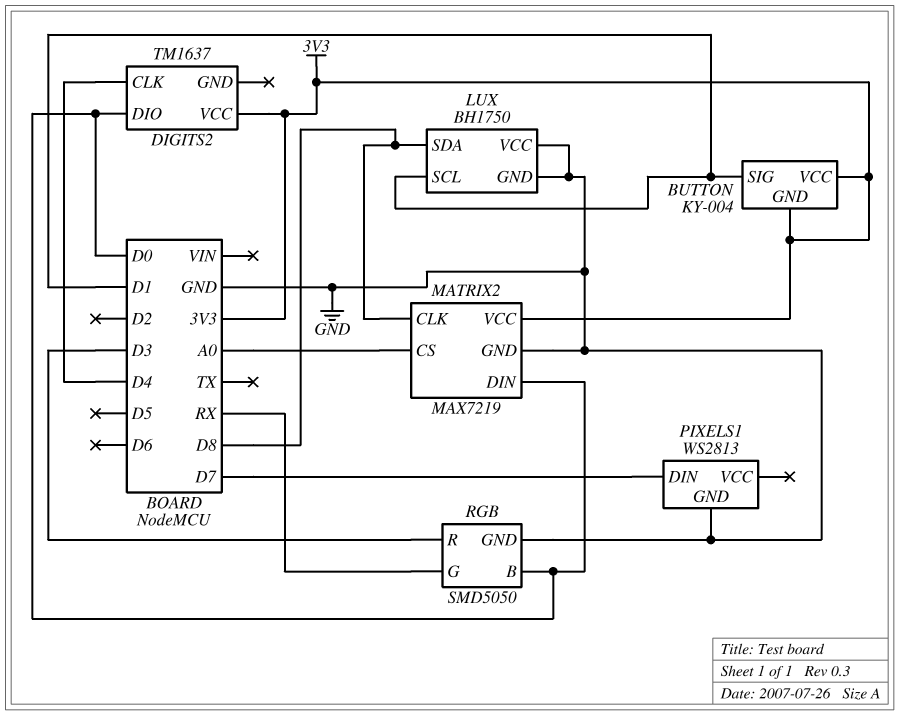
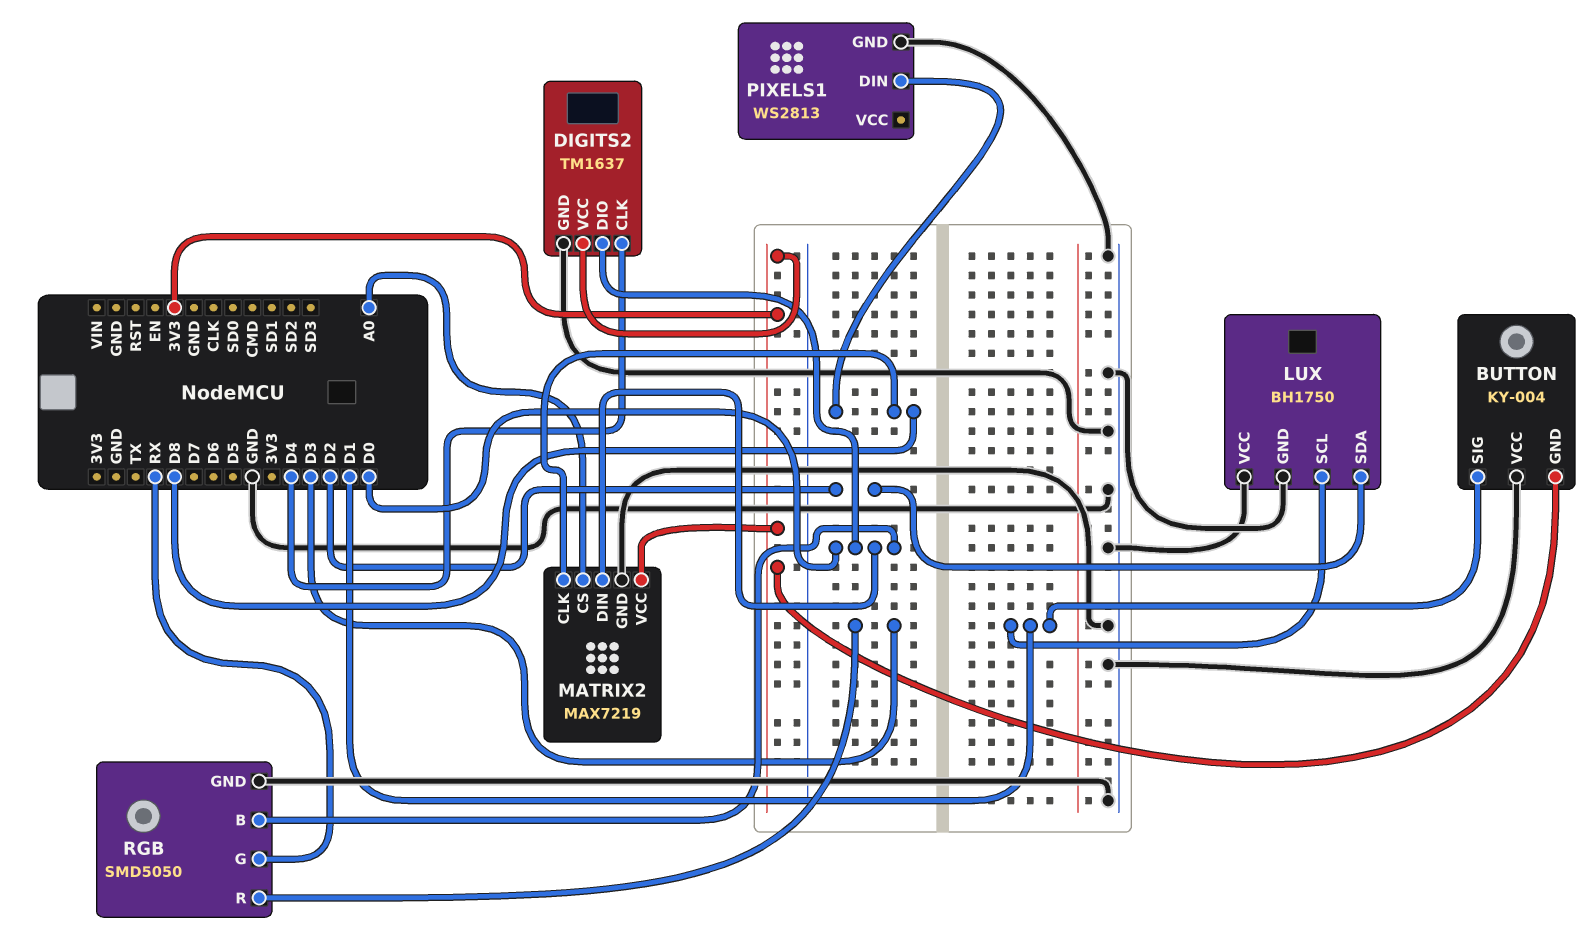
BUTTON pin VCC: 3V3 -> GND
DIGITS2 pin GND: none -> GND
LUX pin SDA: D8 -> D2
PIXELS1 pin DIN: D7 -> D8

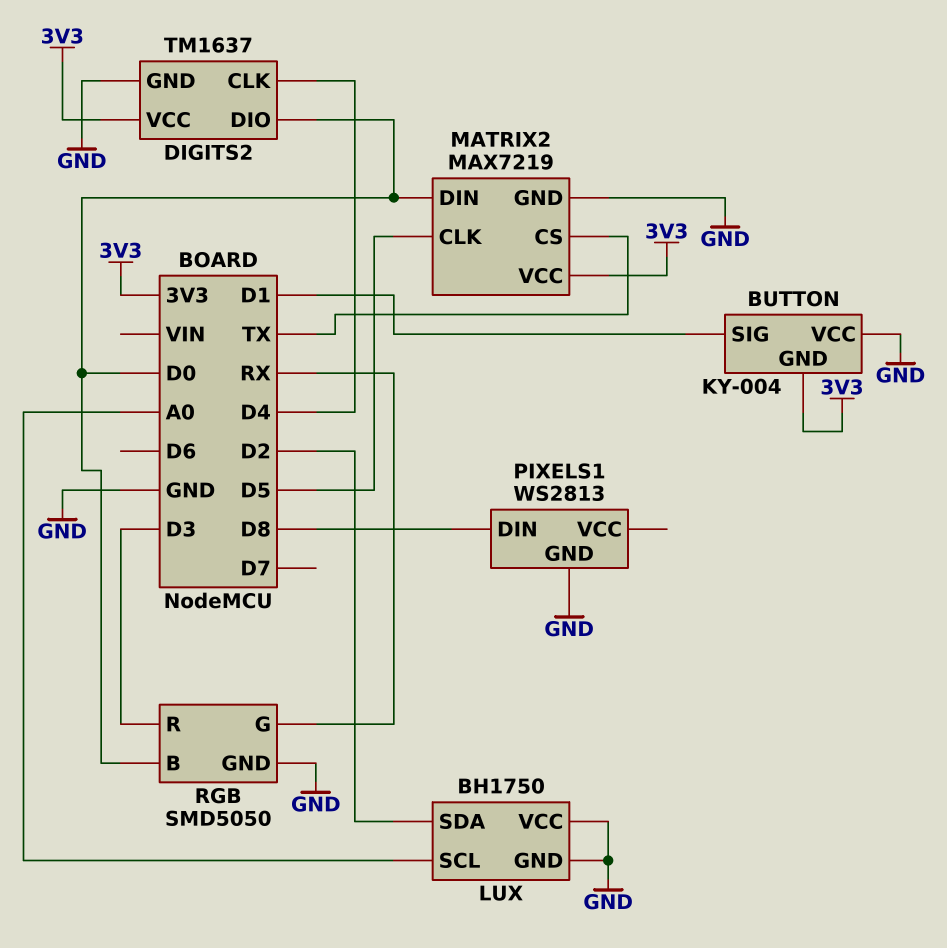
LUX pin SCL: D1 -> A0
MATRIX2 pin CLK: D8 -> D5
MATRIX2 pin CS: A0 -> TX

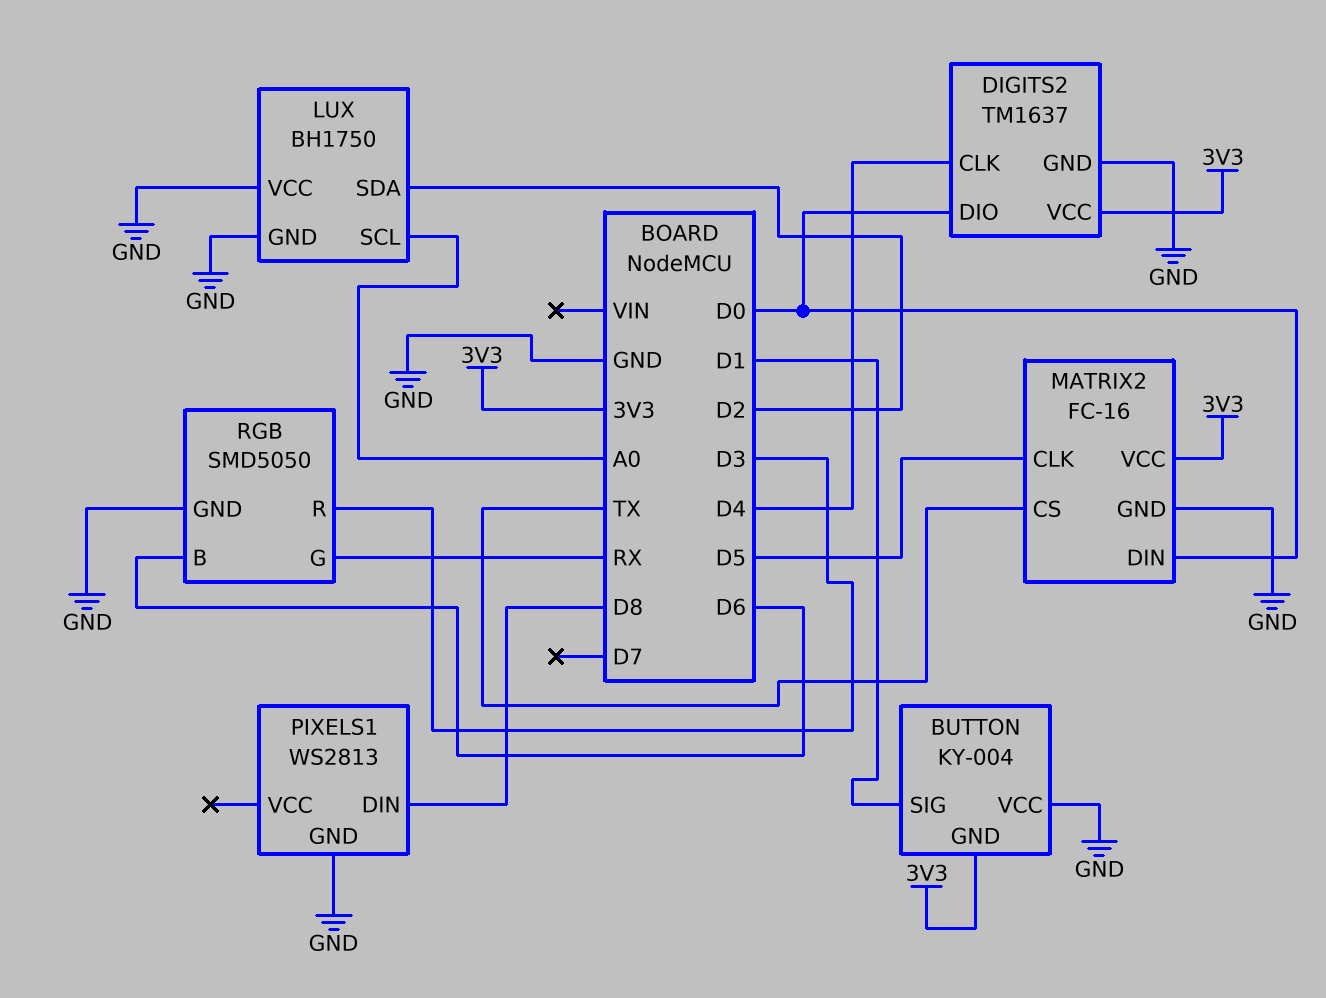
MATRIX2: MAX7219 -> FC-16
RGB pin B: D0 -> D6

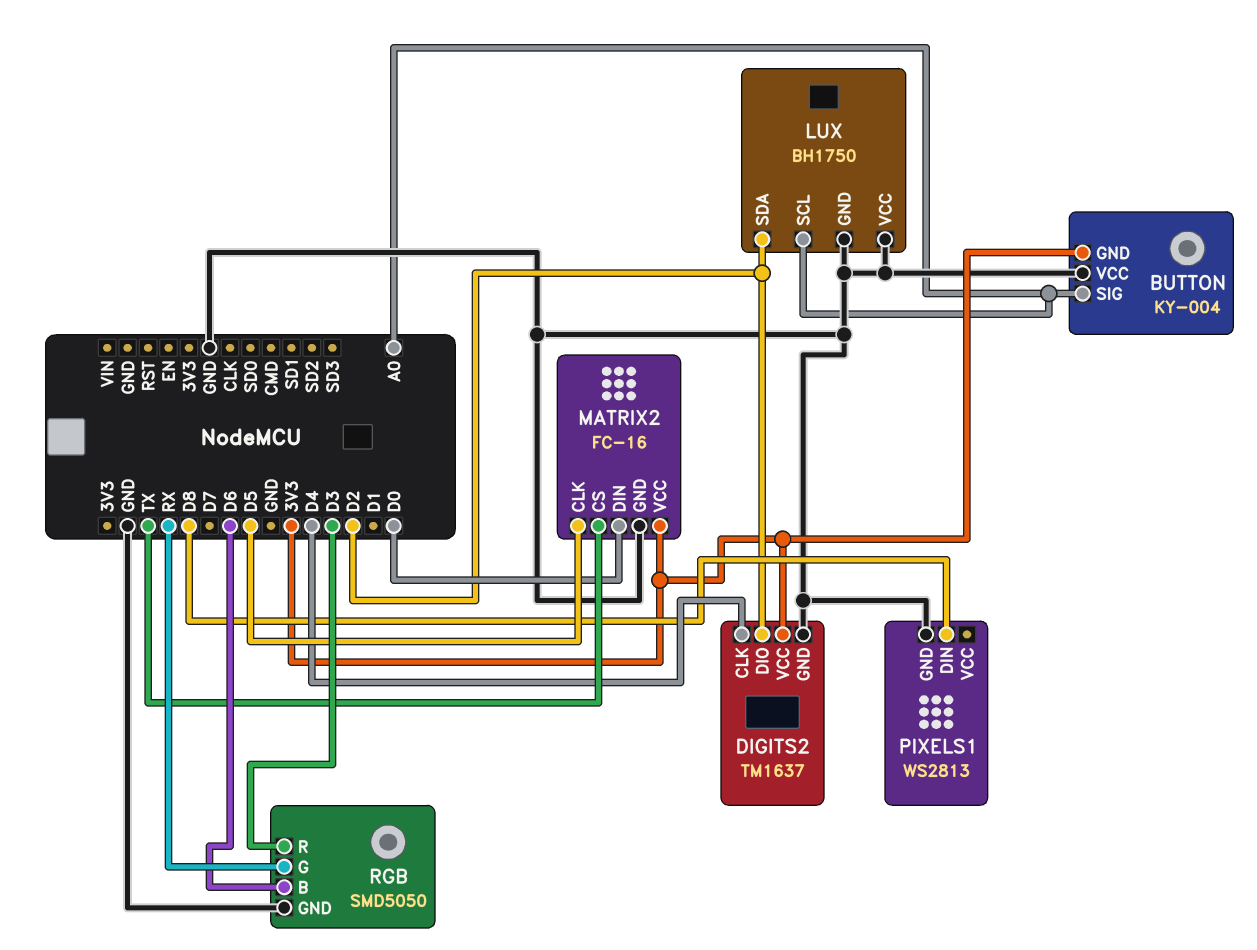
BUTTON pin SIG: D1 -> A0
DIGITS2 pin DIO: D0 -> D2

